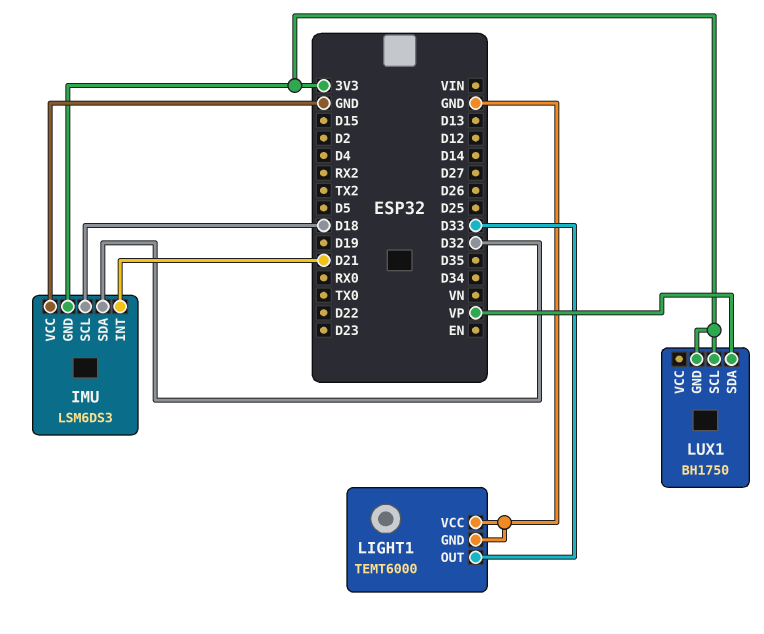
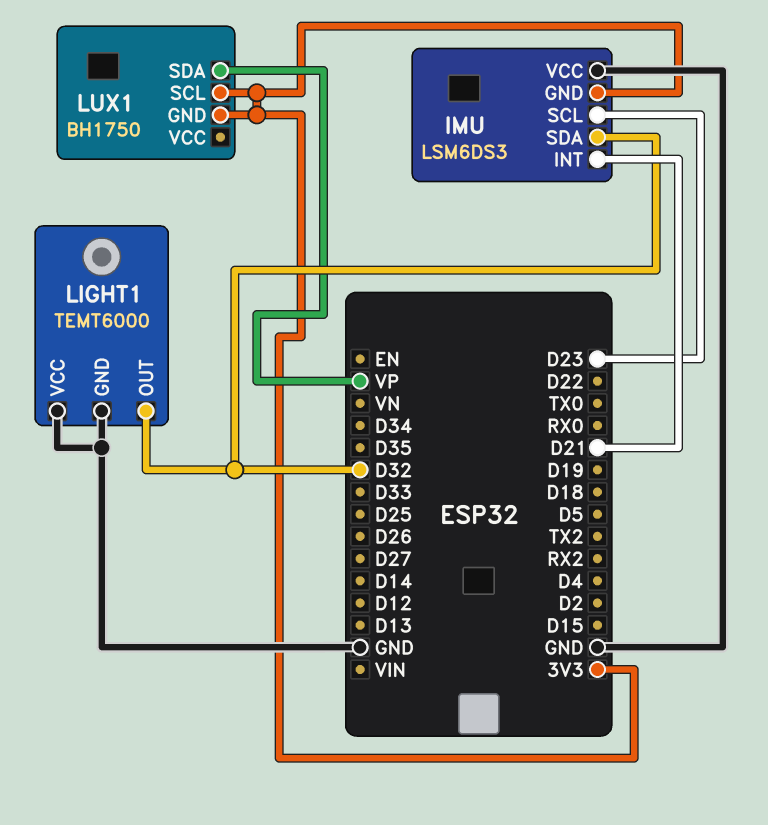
IMU pin SCL: D18 -> D23
LIGHT1 pin OUT: D33 -> D32

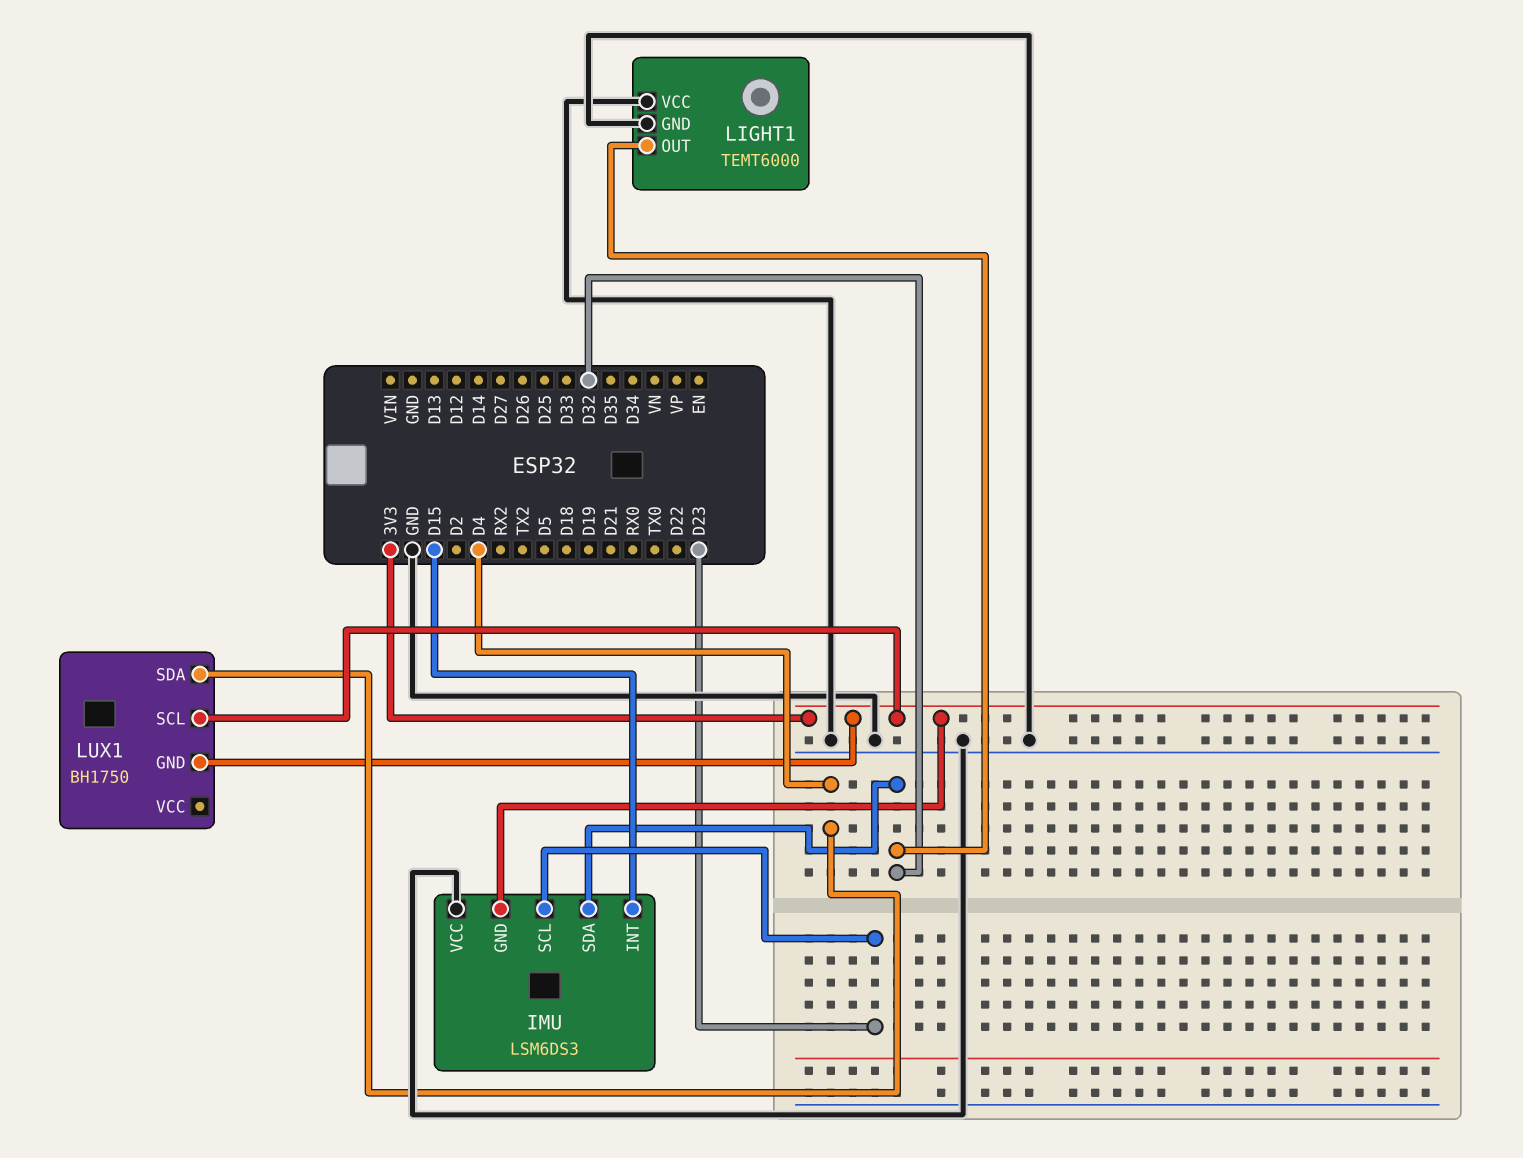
IMU pin INT: D21 -> D15
LUX1 pin SDA: VP -> D4

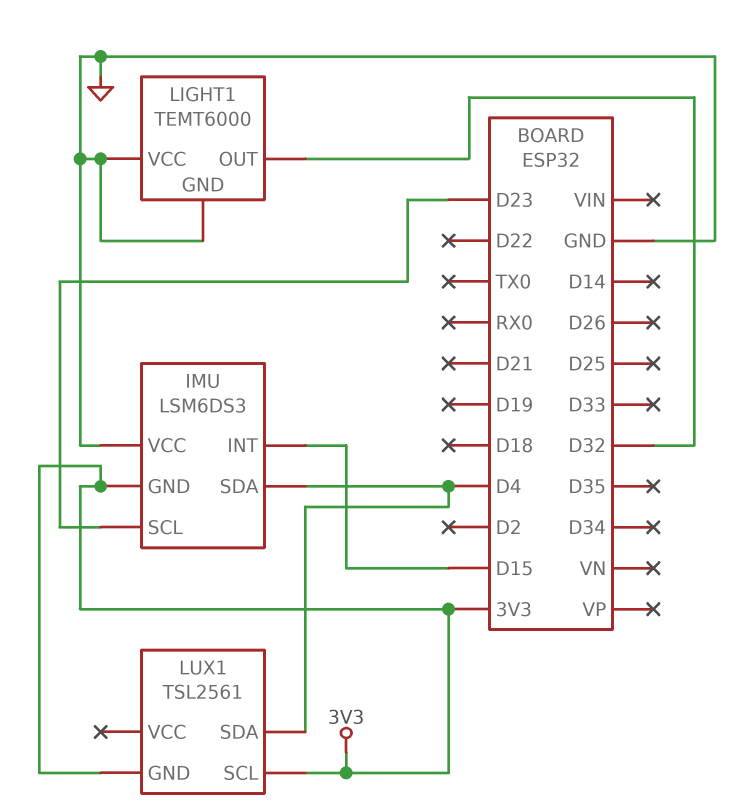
IMU pin SDA: D32 -> D4
LUX1: BH1750 -> TSL2561

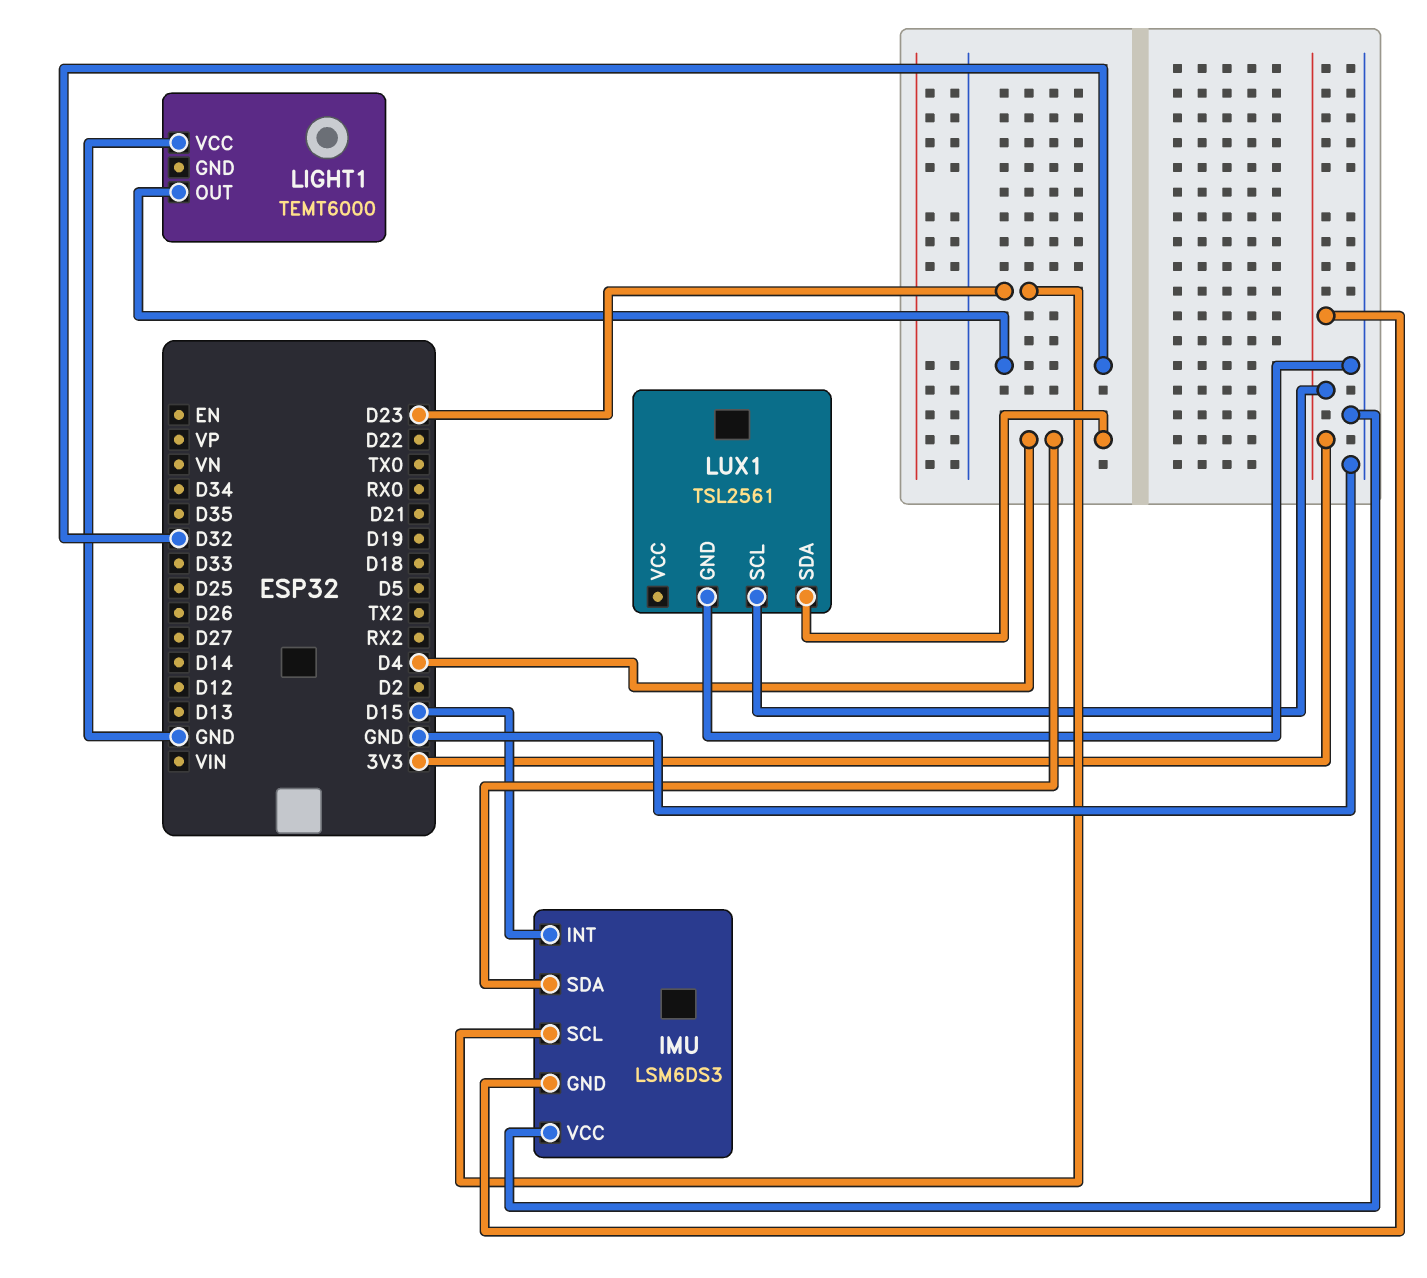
LIGHT1 pin GND: GND -> none
LUX1 pin GND: 3V3 -> GND

